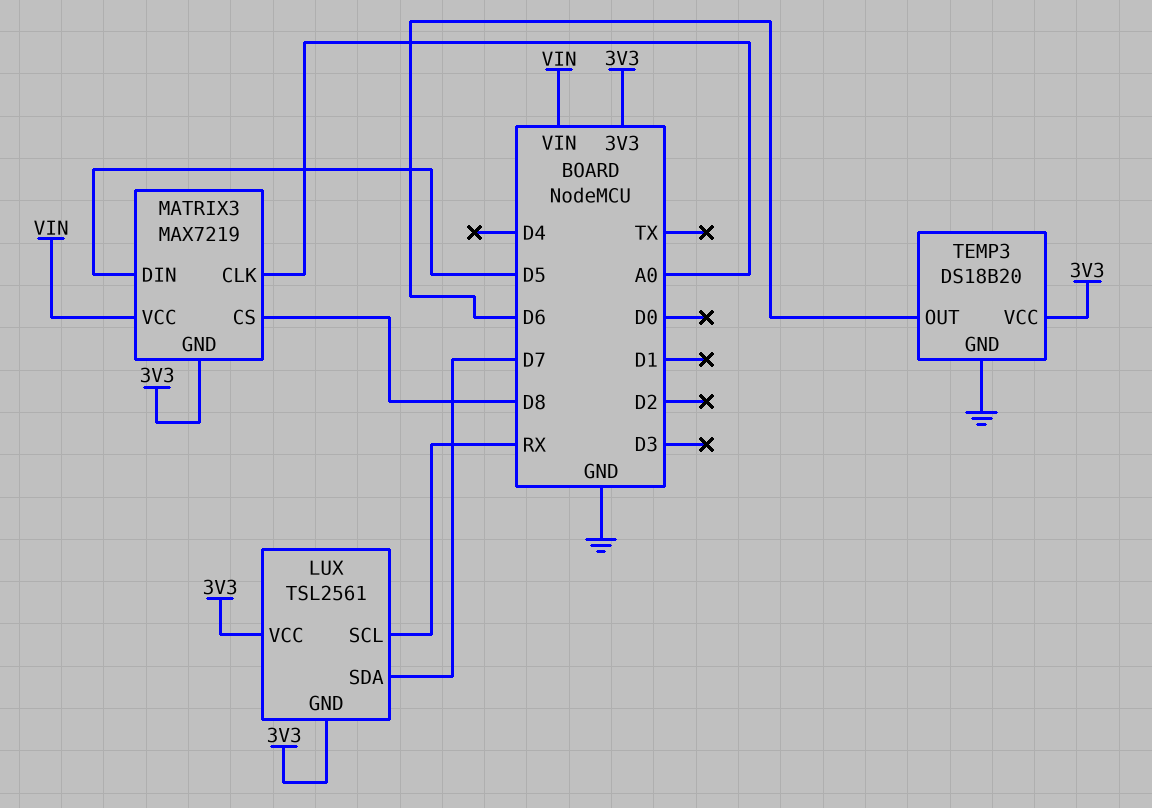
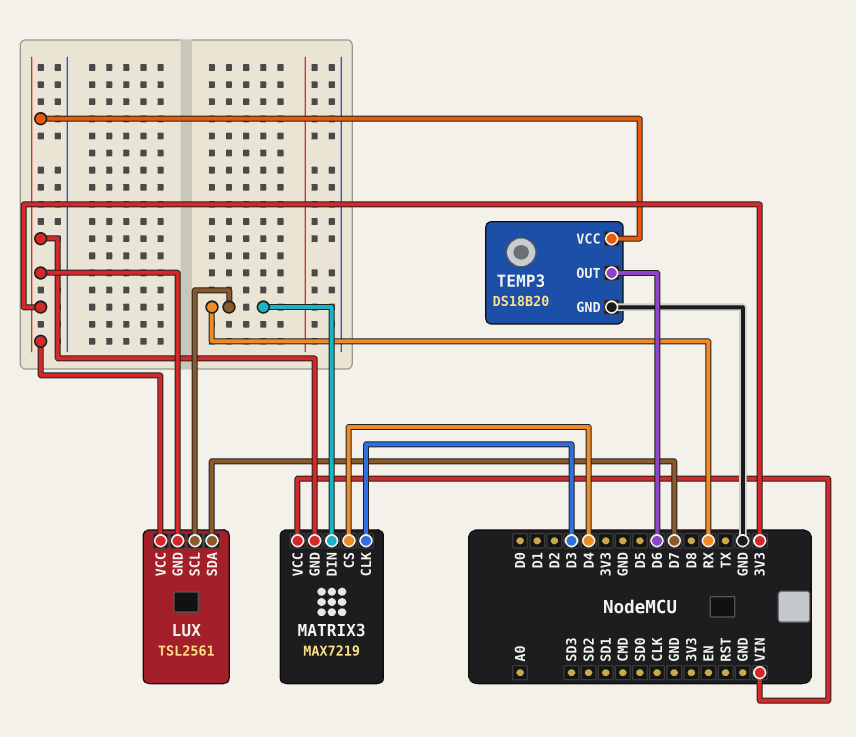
MATRIX3 pin CLK: A0 -> D3
MATRIX3 pin CS: D8 -> D4
MATRIX3 pin DIN: D5 -> RX

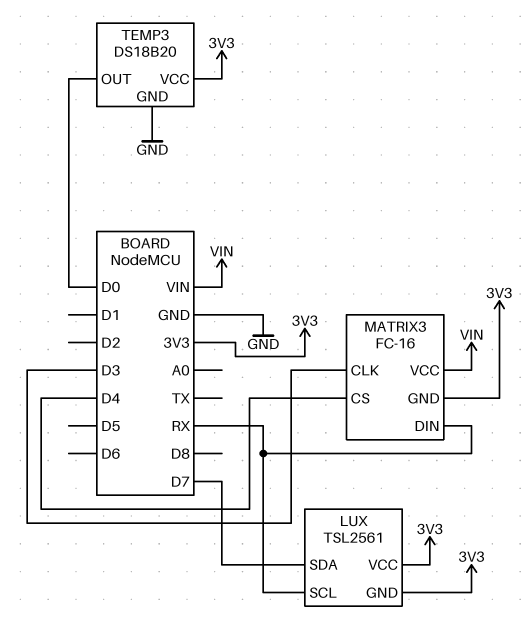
MATRIX3: MAX7219 -> FC-16
TEMP3 pin OUT: D6 -> D0

